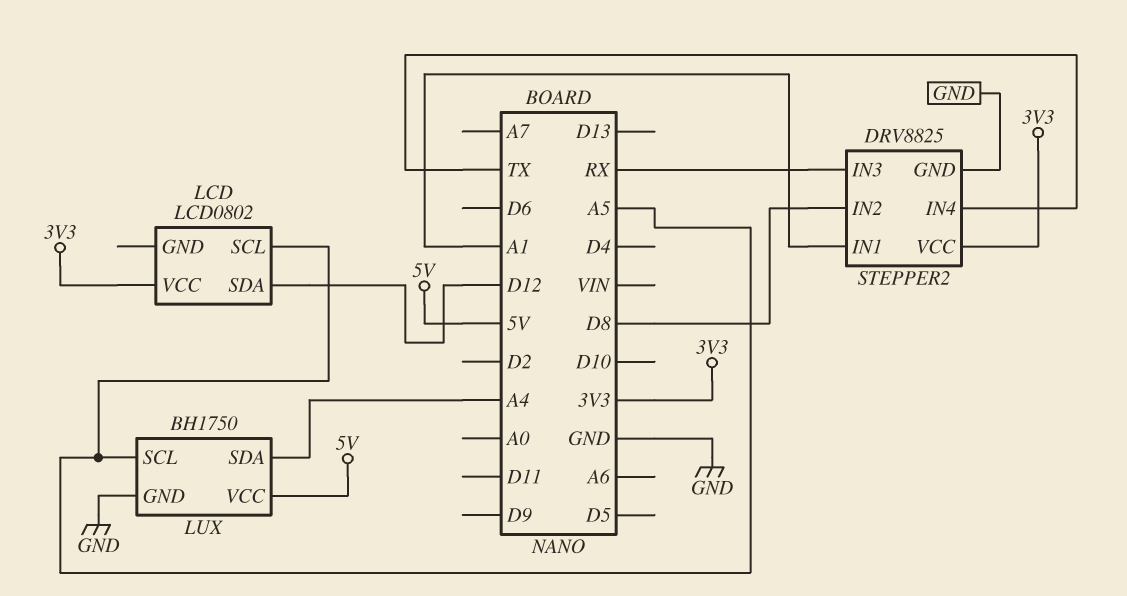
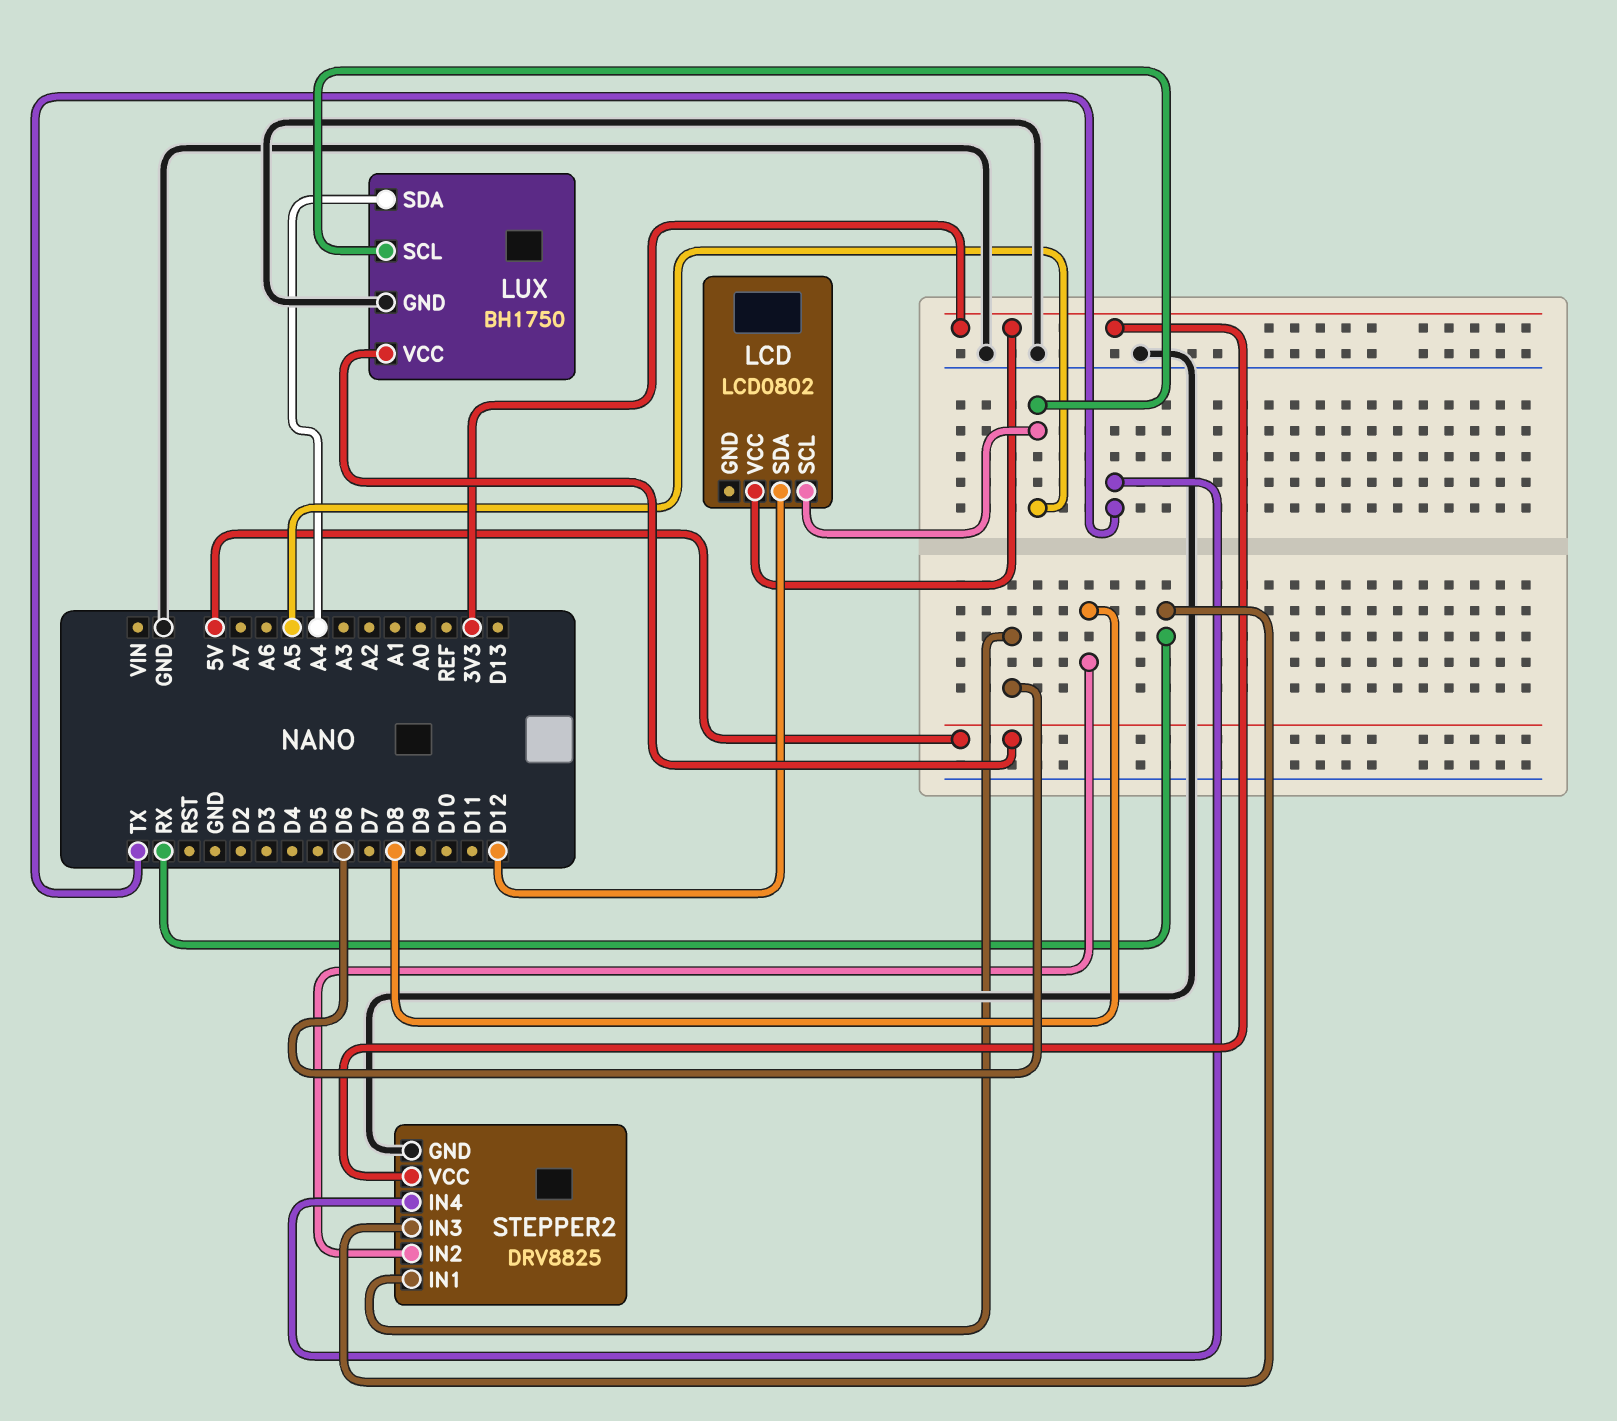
STEPPER2 pin IN1: A1 -> D6

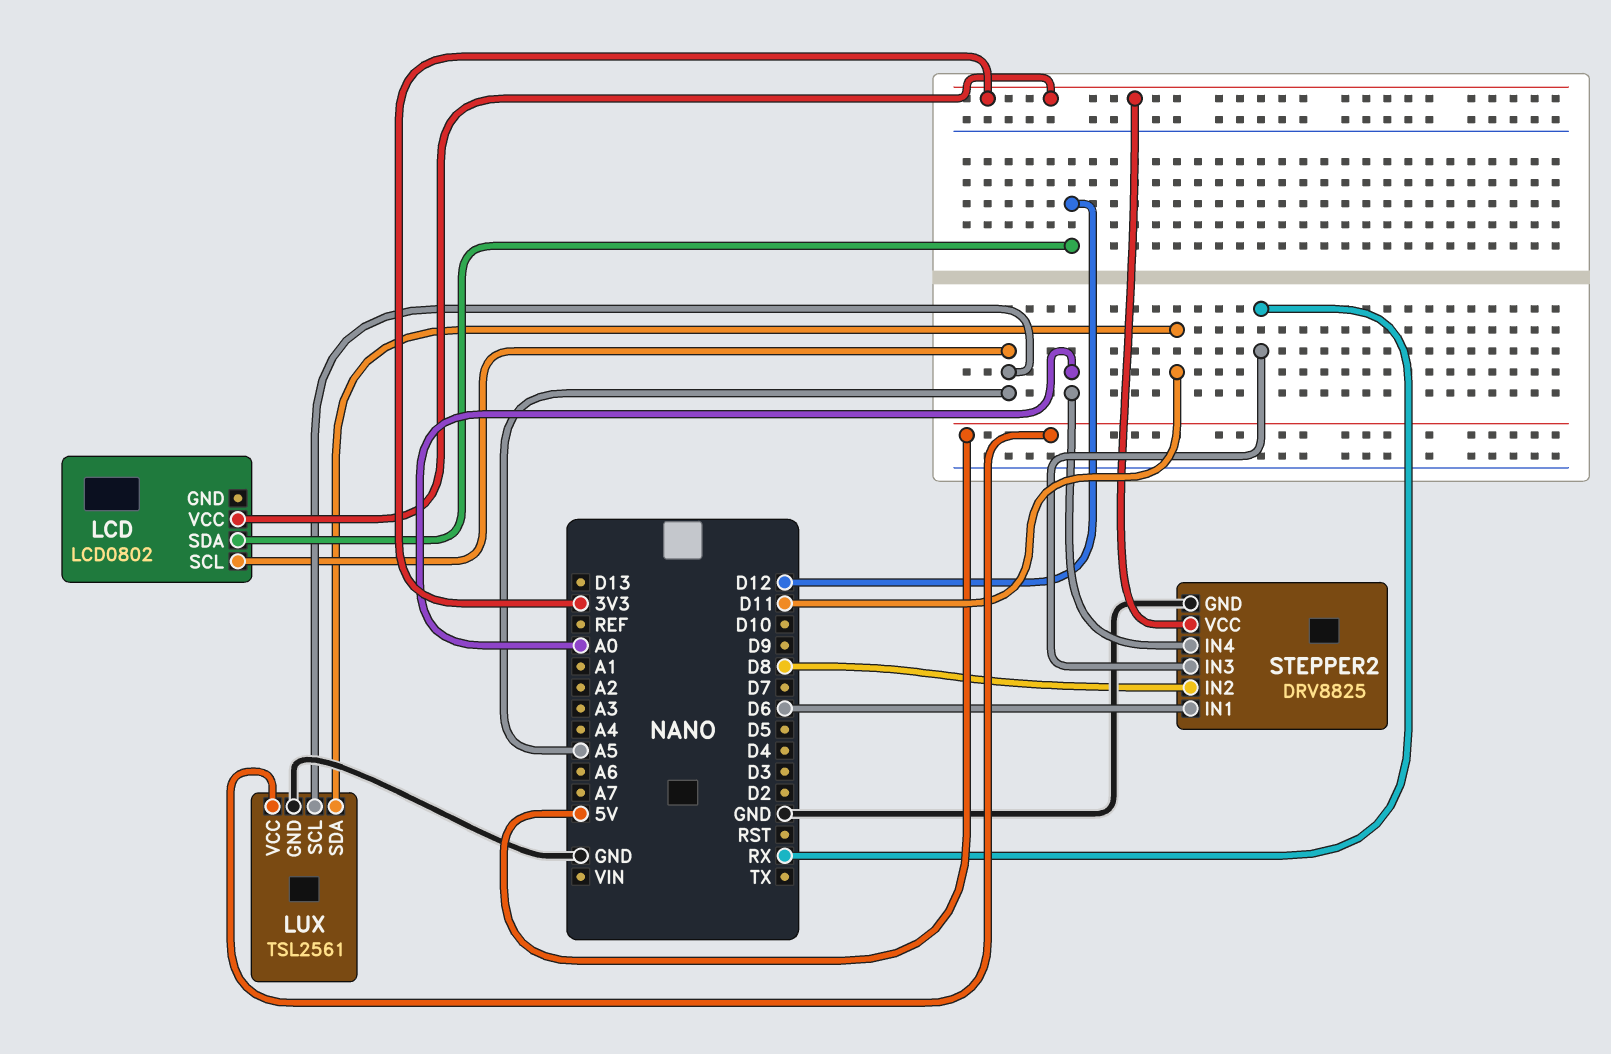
LUX: BH1750 -> TSL2561
LUX pin SDA: A4 -> D11
STEPPER2 pin IN4: TX -> A0

